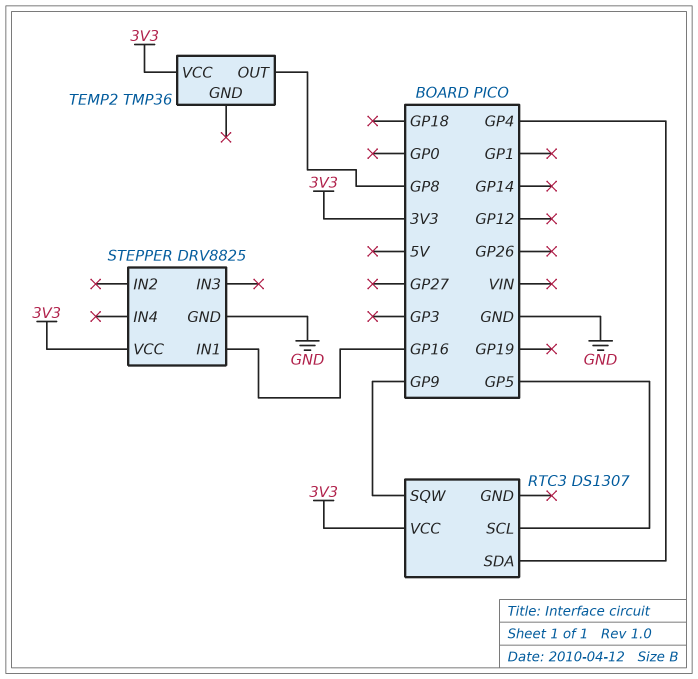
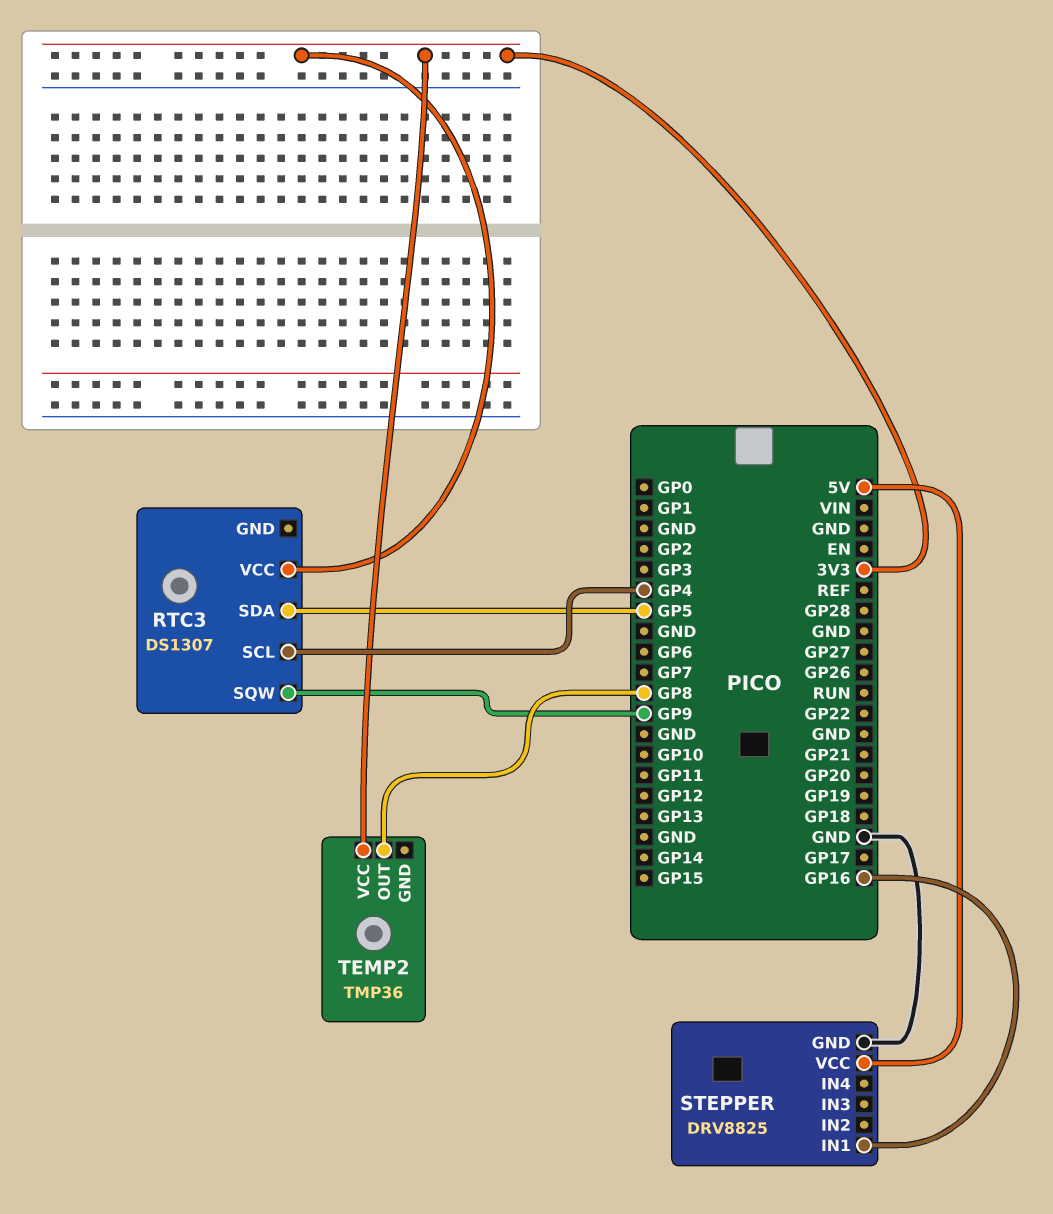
RTC3 pin SCL: GP5 -> GP4
RTC3 pin SDA: GP4 -> GP5
STEPPER pin VCC: 3V3 -> 5V

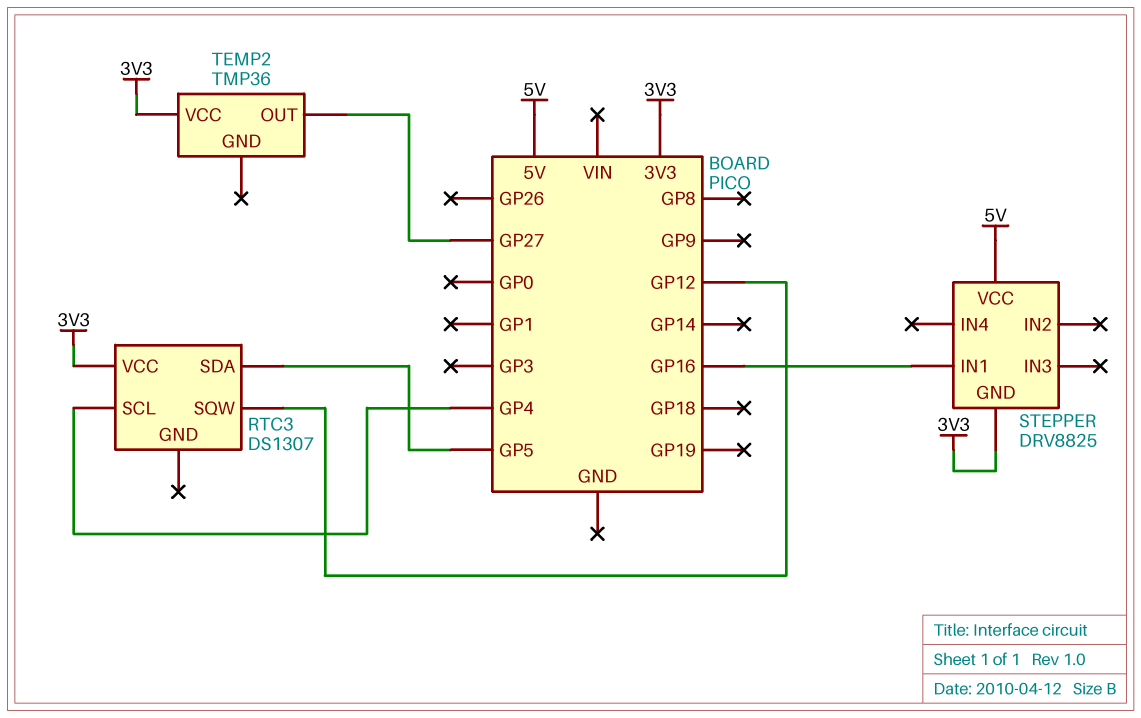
RTC3 pin SQW: GP9 -> GP12
STEPPER pin GND: GND -> 3V3
TEMP2 pin OUT: GP8 -> GP27

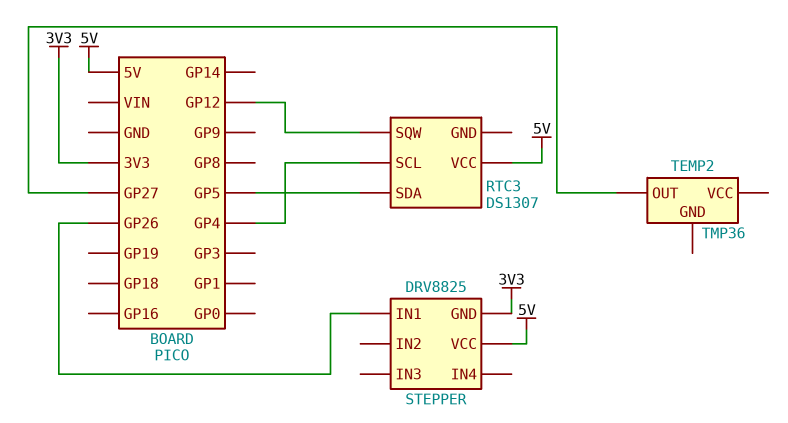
RTC3 pin VCC: 3V3 -> 5V
STEPPER pin IN1: GP16 -> GP26
TEMP2 pin VCC: 3V3 -> none

